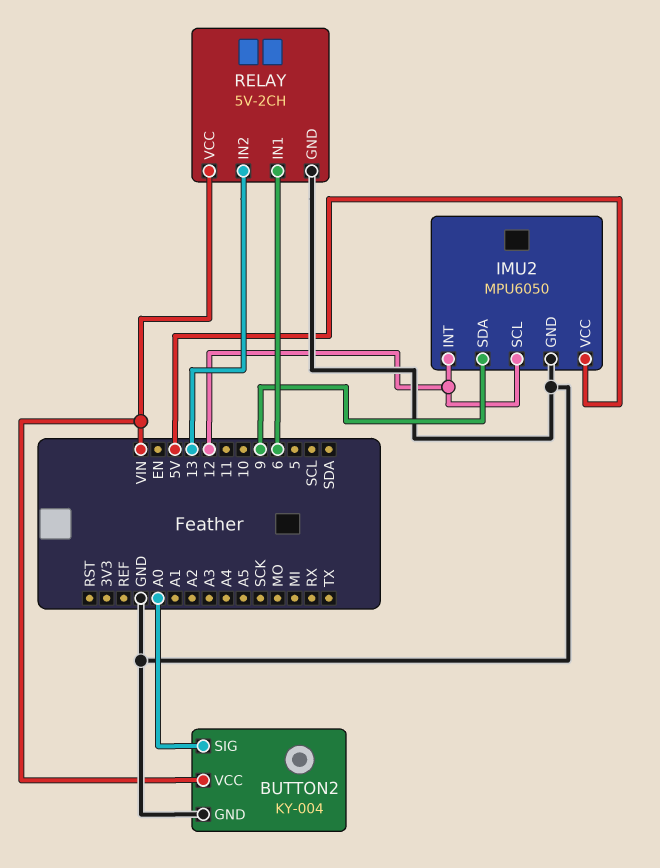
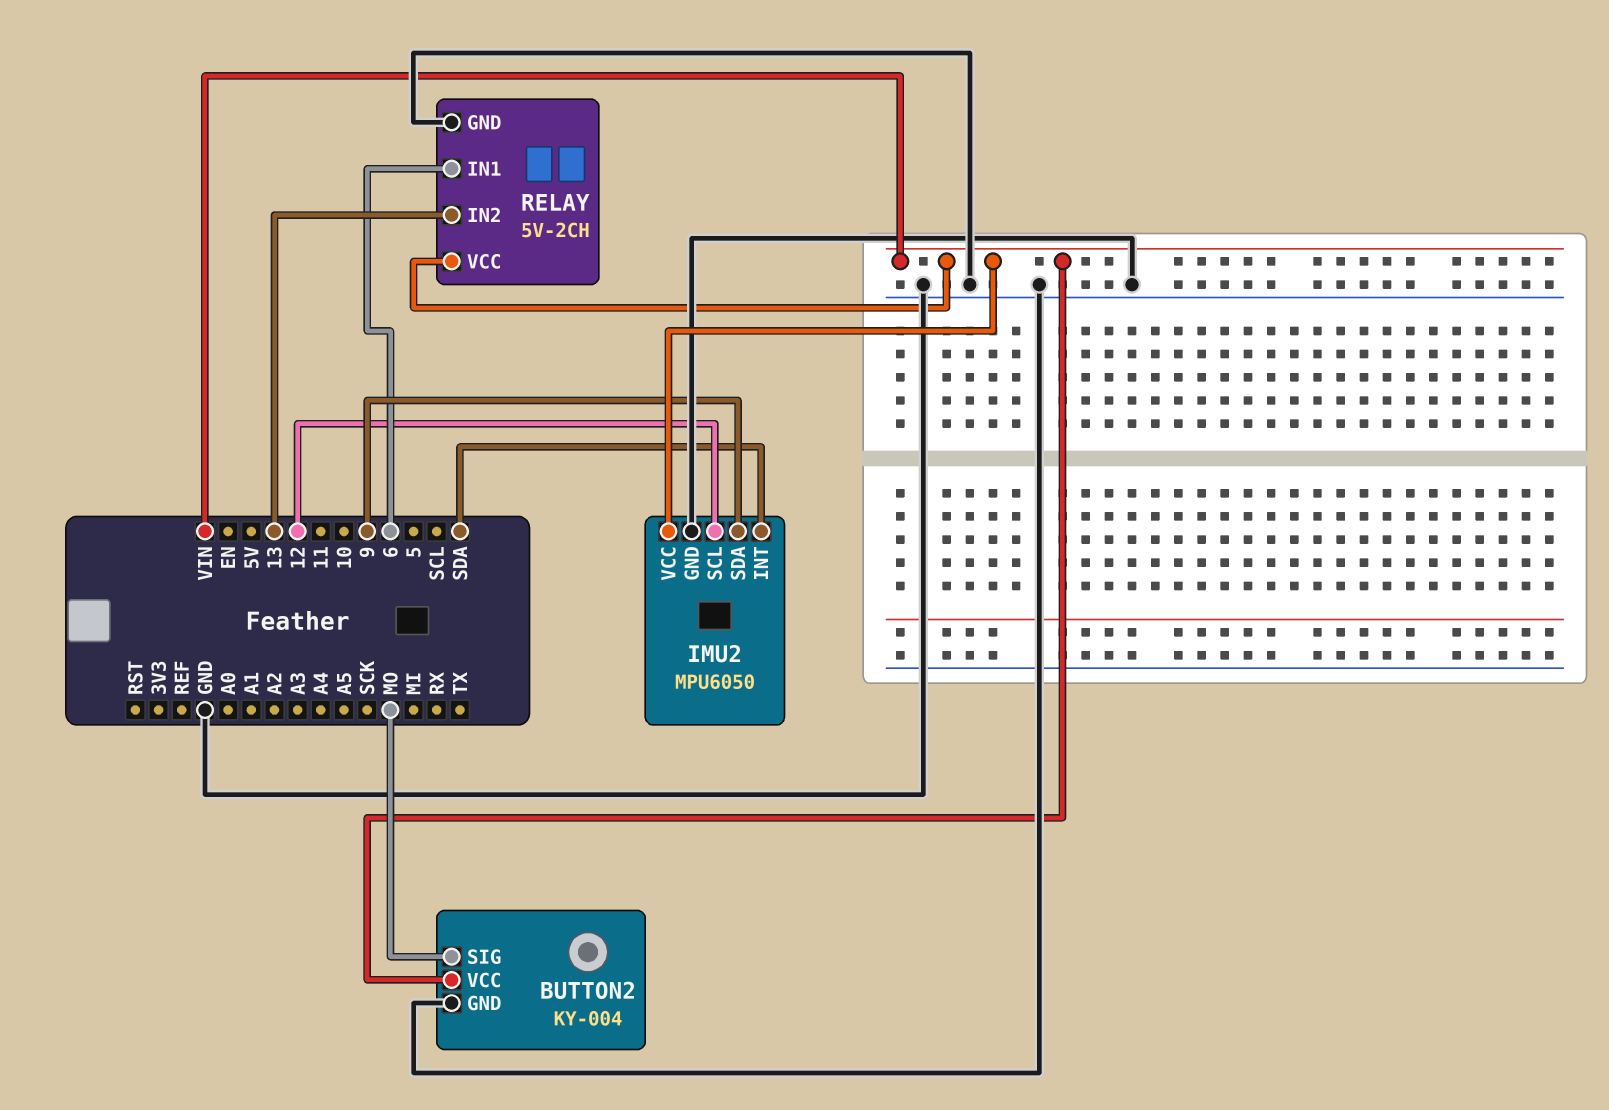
BUTTON2 pin SIG: A0 -> MO
IMU2 pin INT: 12 -> SDA
IMU2 pin VCC: 5V -> VIN

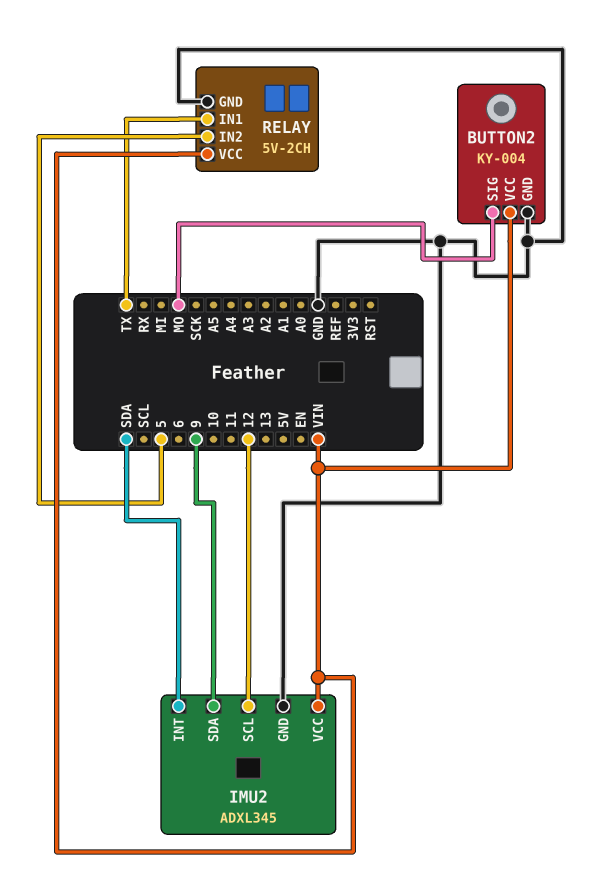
IMU2: MPU6050 -> ADXL345
RELAY pin IN1: 6 -> TX
RELAY pin IN2: 13 -> 5

